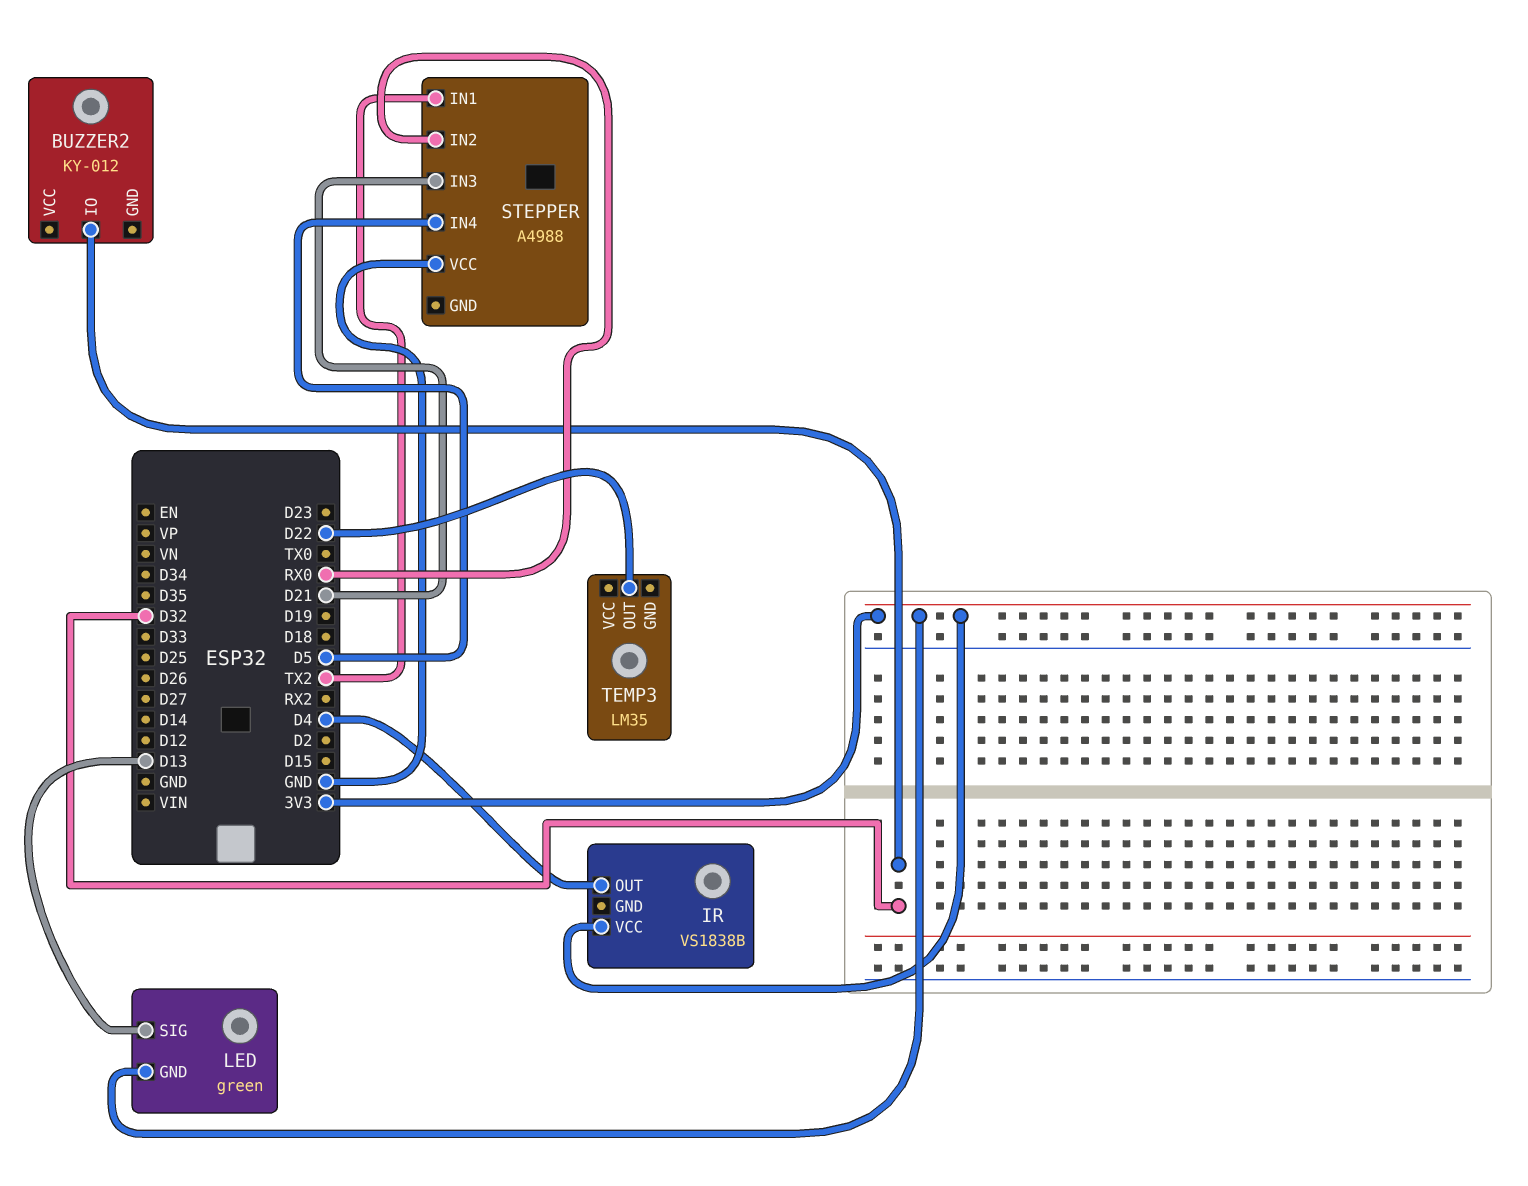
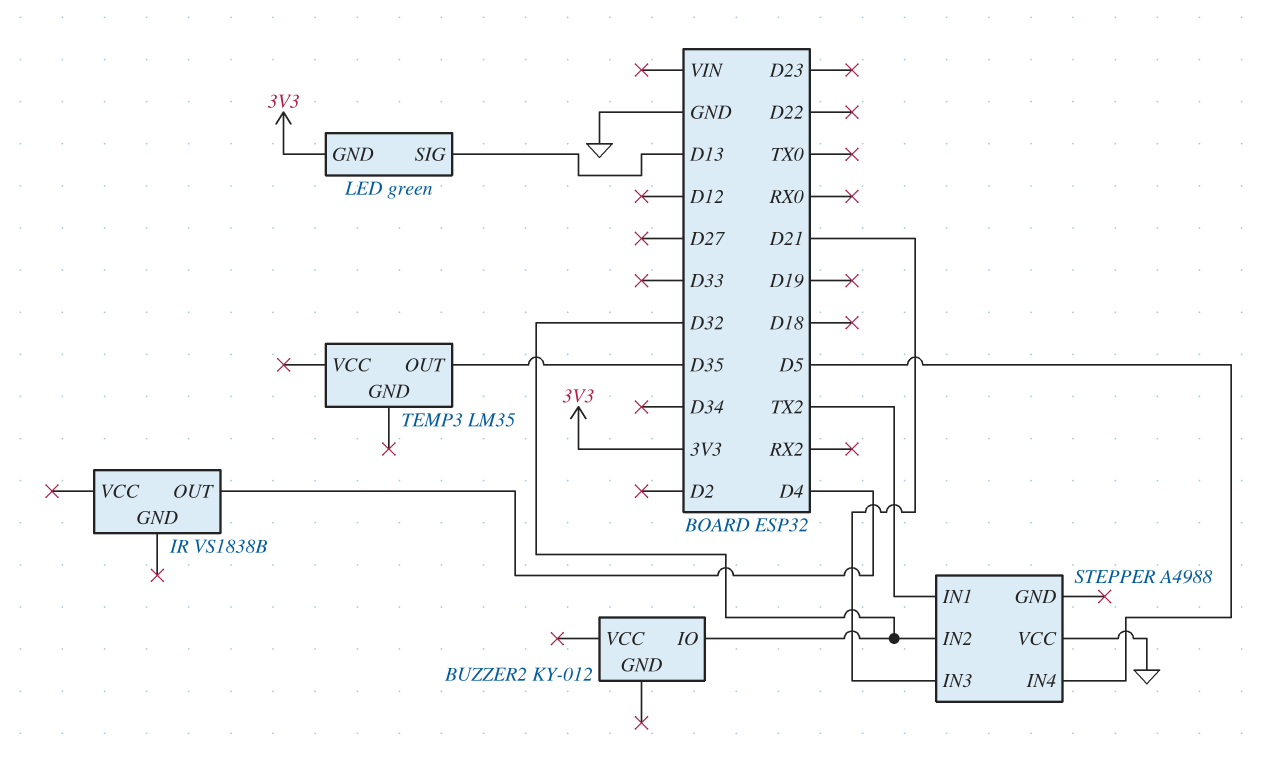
IR pin VCC: 3V3 -> none
STEPPER pin IN2: RX0 -> D32
TEMP3 pin OUT: D22 -> D35

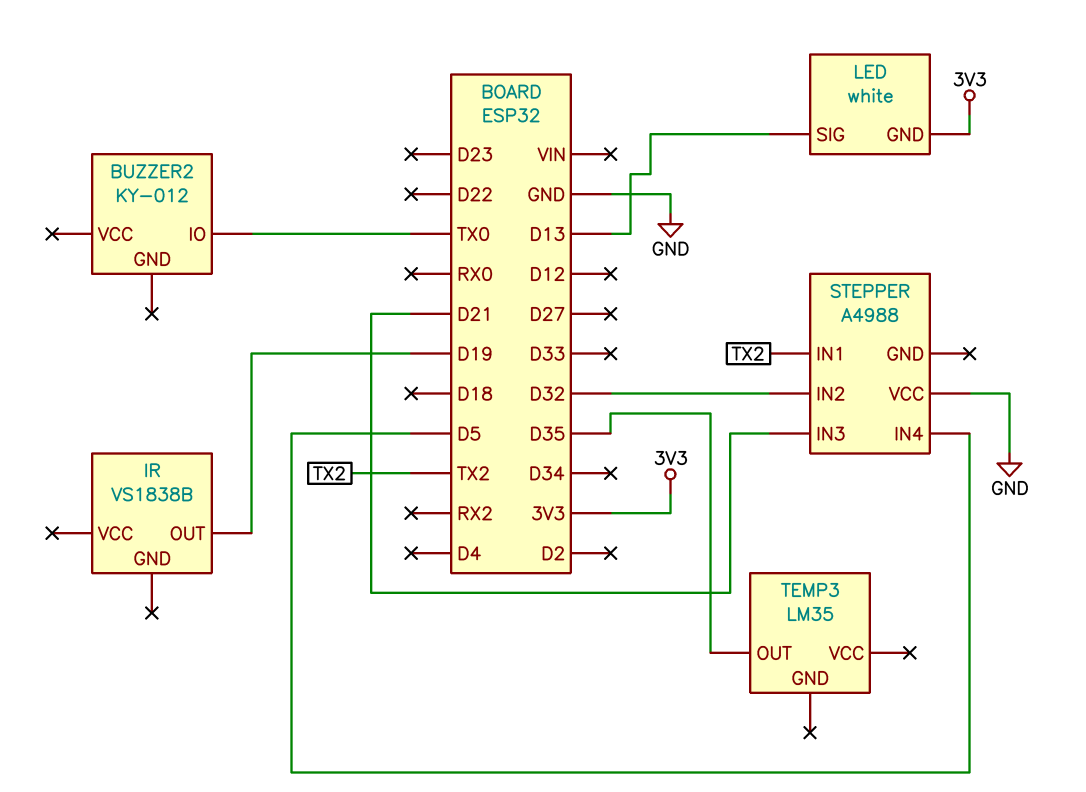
BUZZER2 pin IO: D32 -> TX0
IR pin OUT: D4 -> D19
LED: green -> white

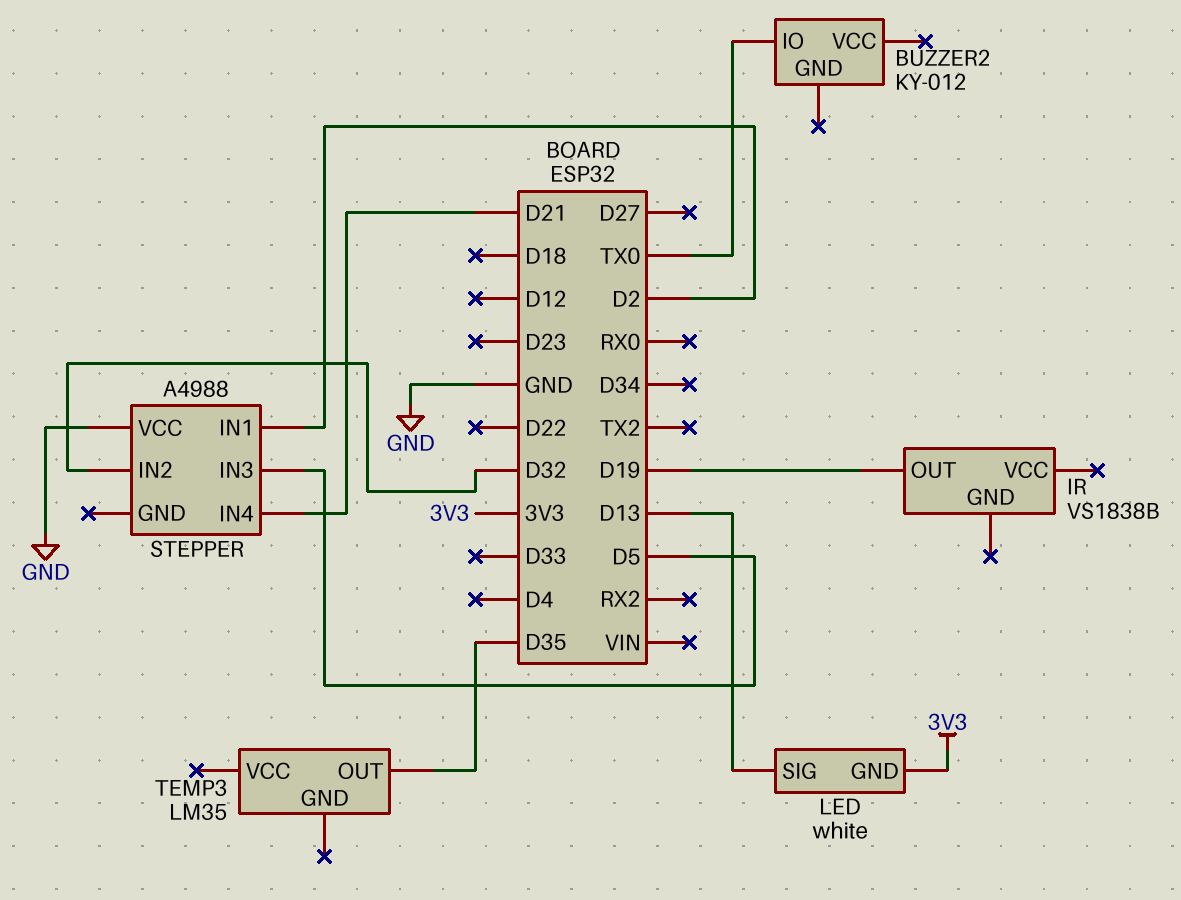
STEPPER pin IN1: TX2 -> D2
STEPPER pin IN3: D21 -> D5
STEPPER pin IN4: D5 -> D21

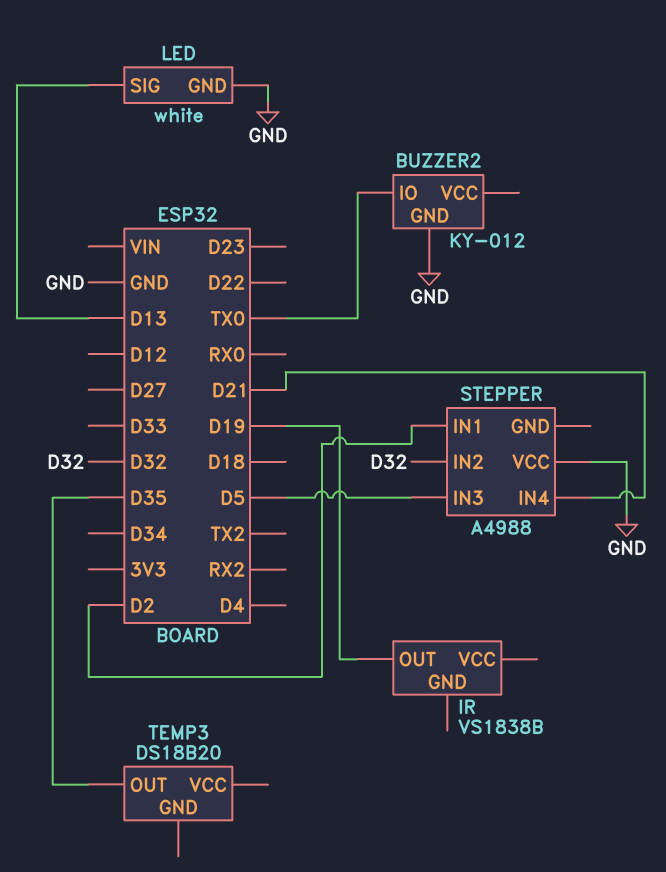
BUZZER2 pin GND: none -> GND
LED pin GND: 3V3 -> GND
TEMP3: LM35 -> DS18B20

